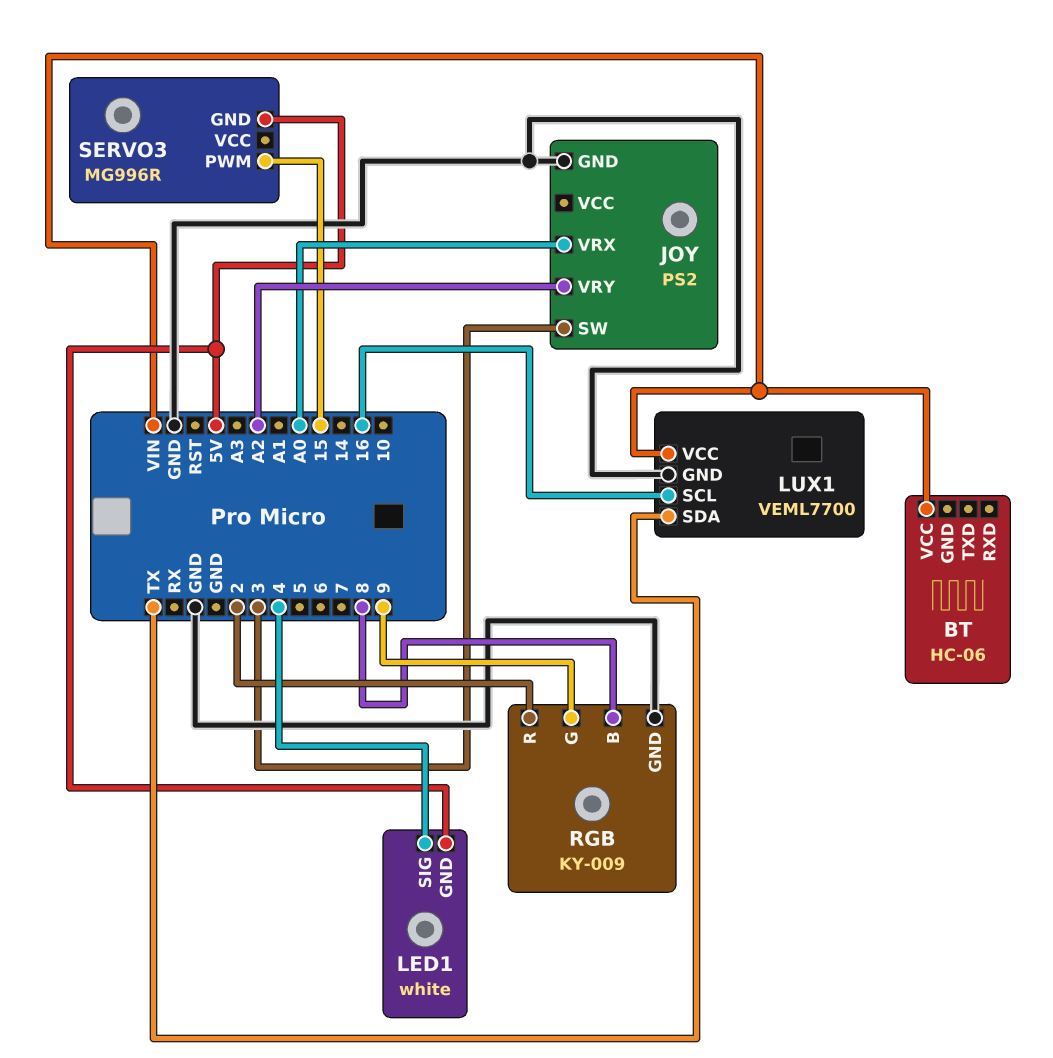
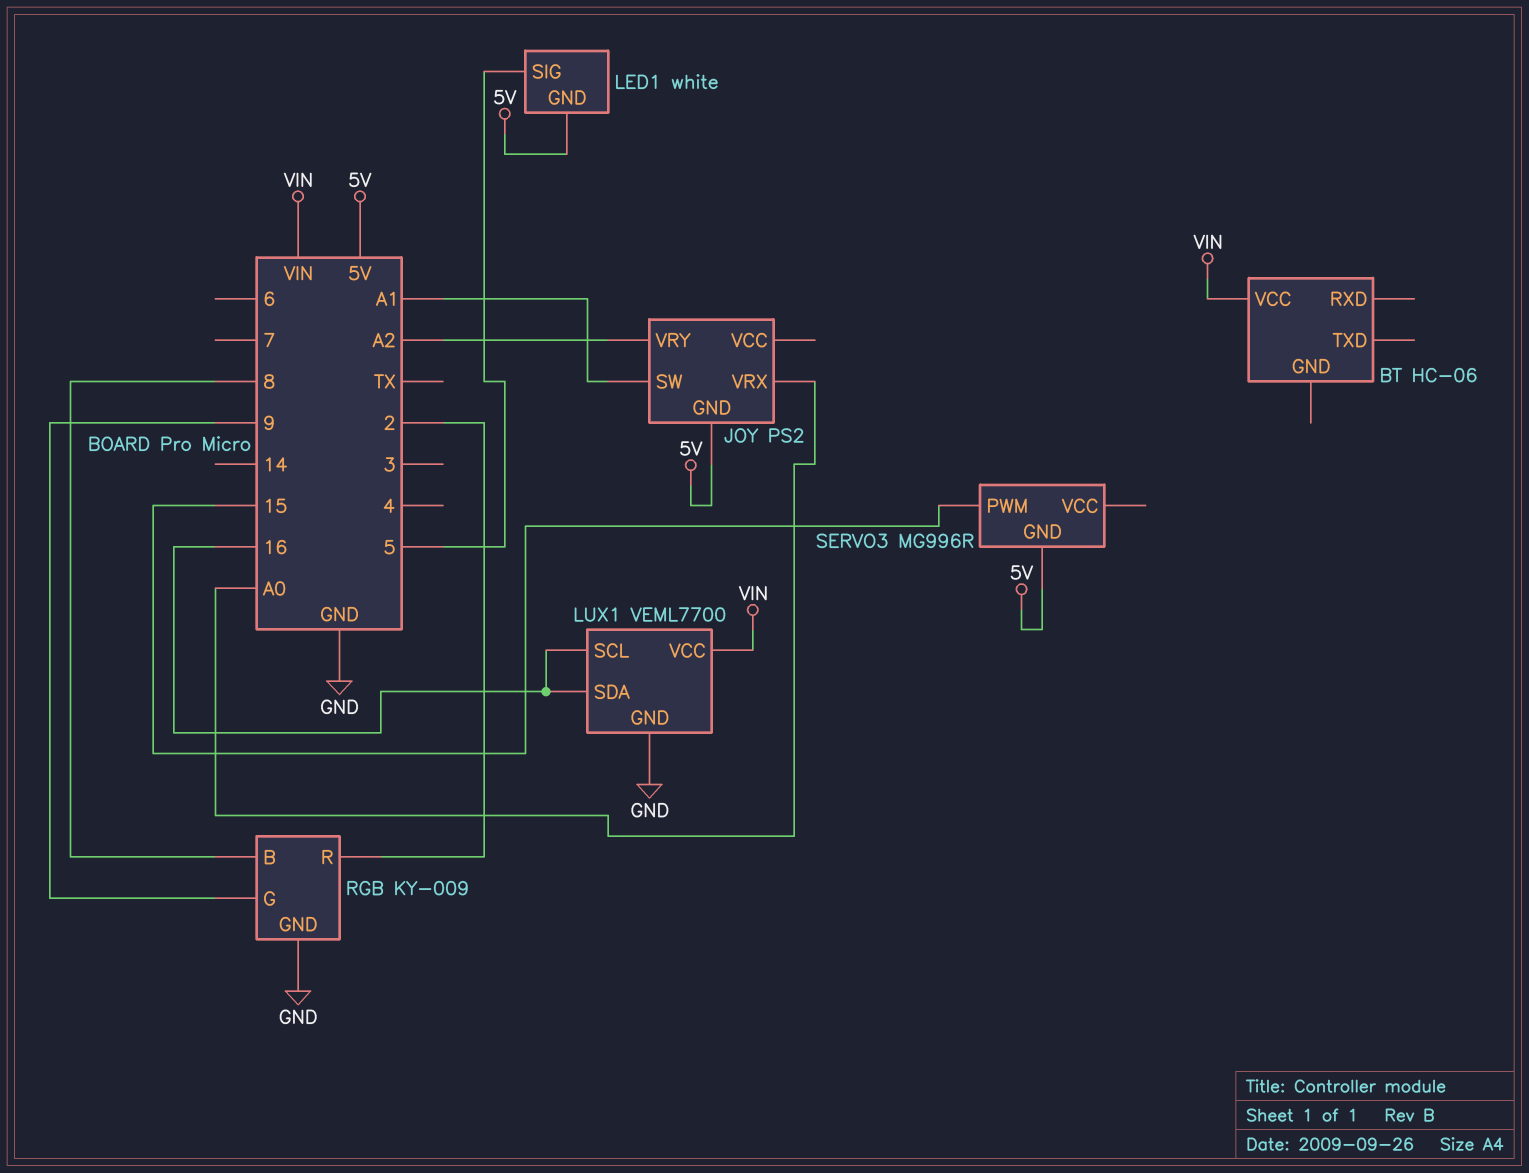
JOY pin GND: GND -> 5V
JOY pin SW: 3 -> A1
LED1 pin SIG: 4 -> 5
LUX1 pin SDA: TX -> 16

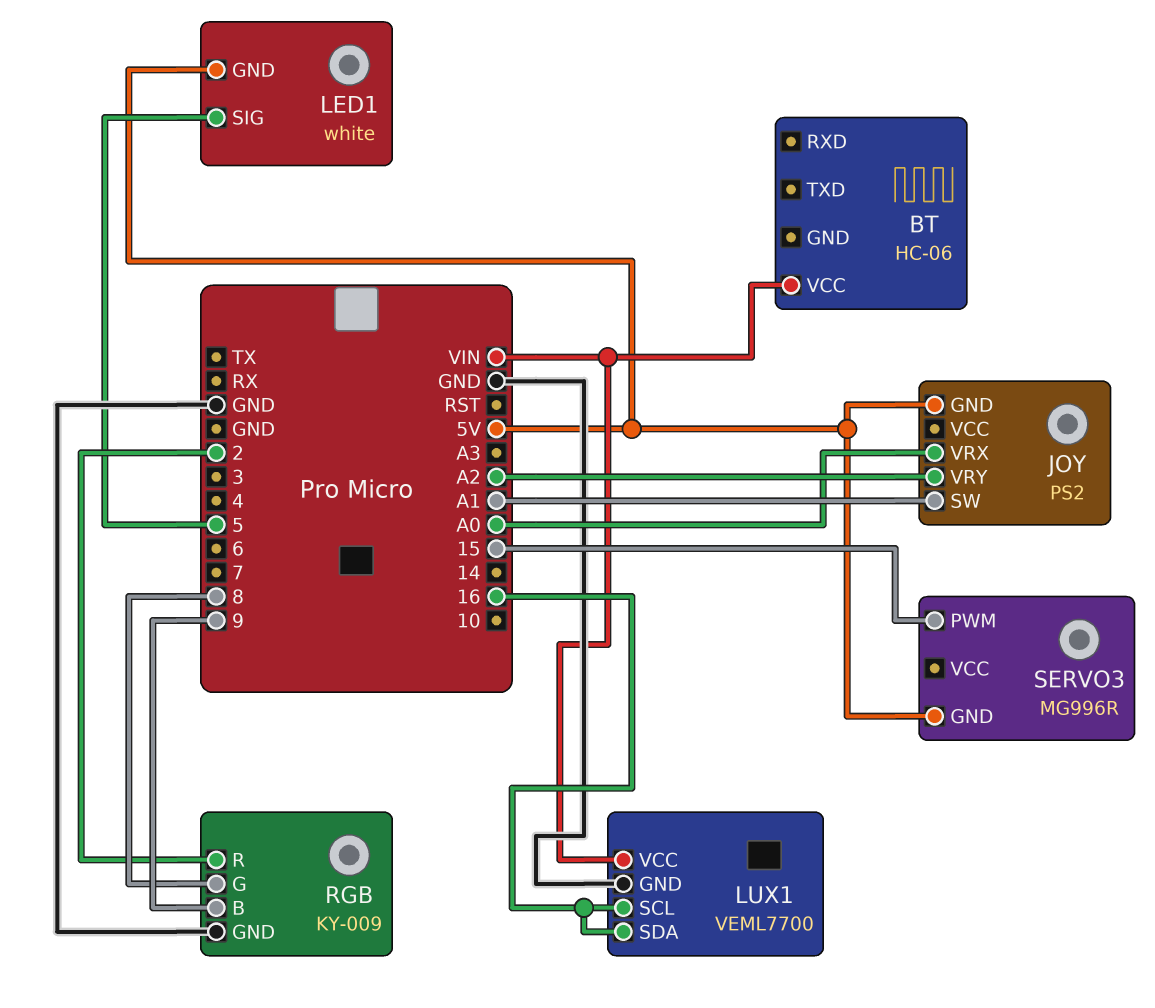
RGB pin B: 8 -> 9
RGB pin G: 9 -> 8

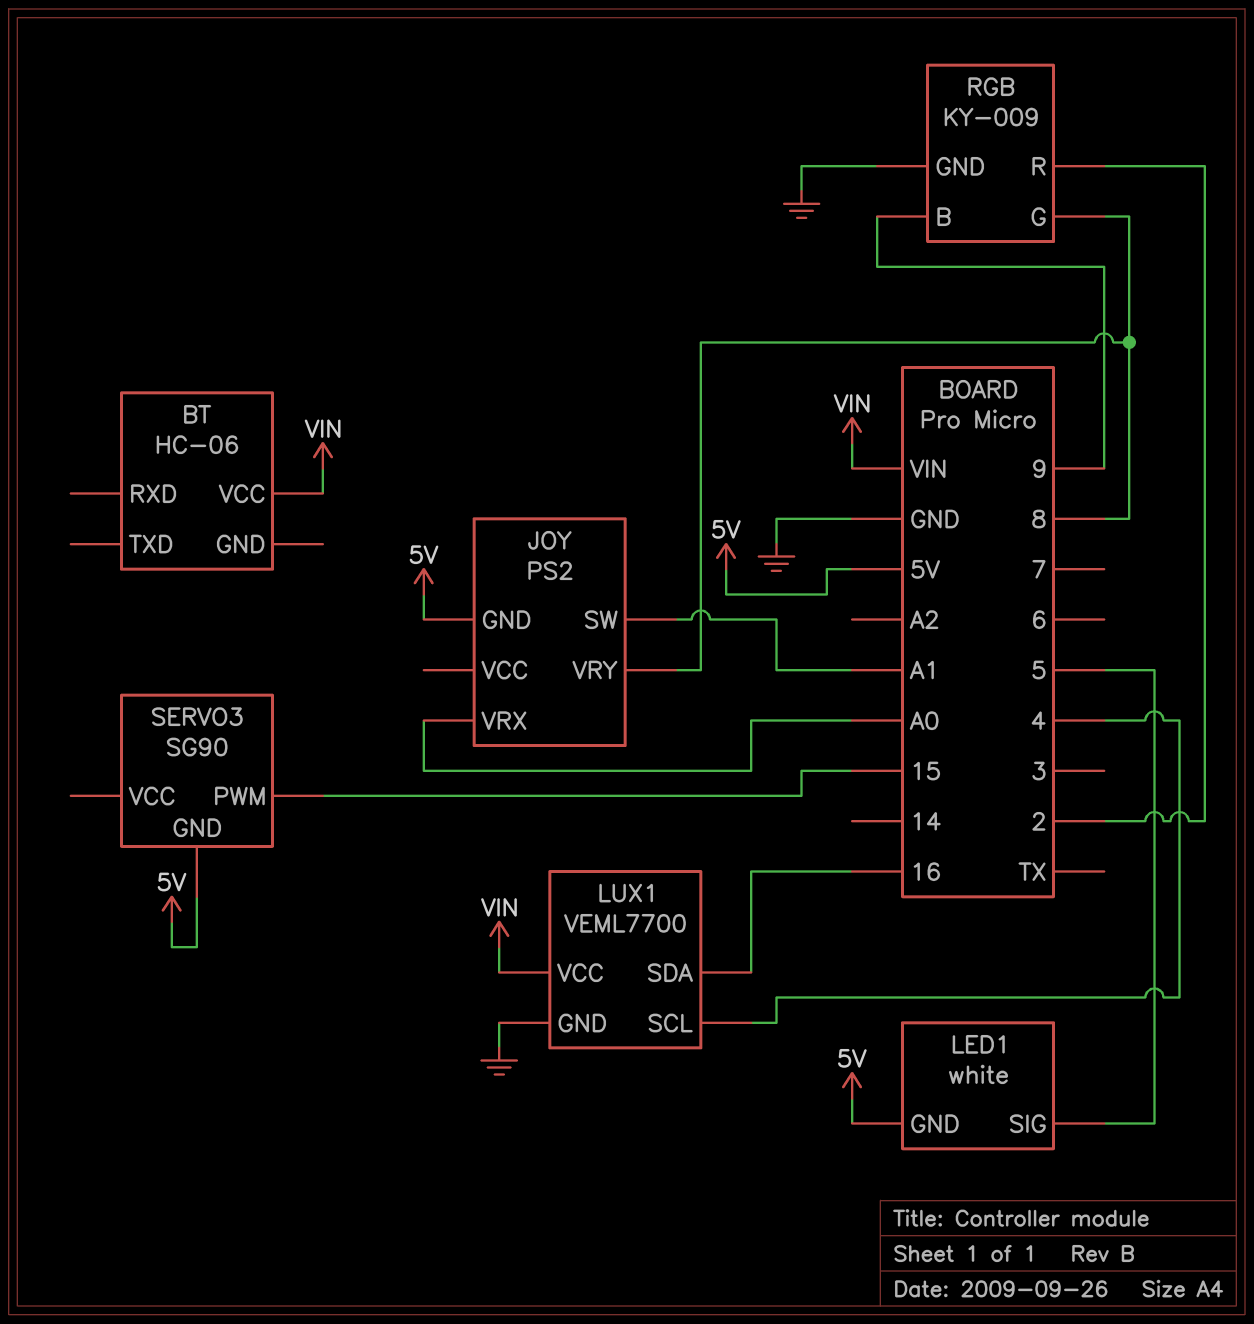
JOY pin VRY: A2 -> 8
LUX1 pin SCL: 16 -> 4
SERVO3: MG996R -> SG90

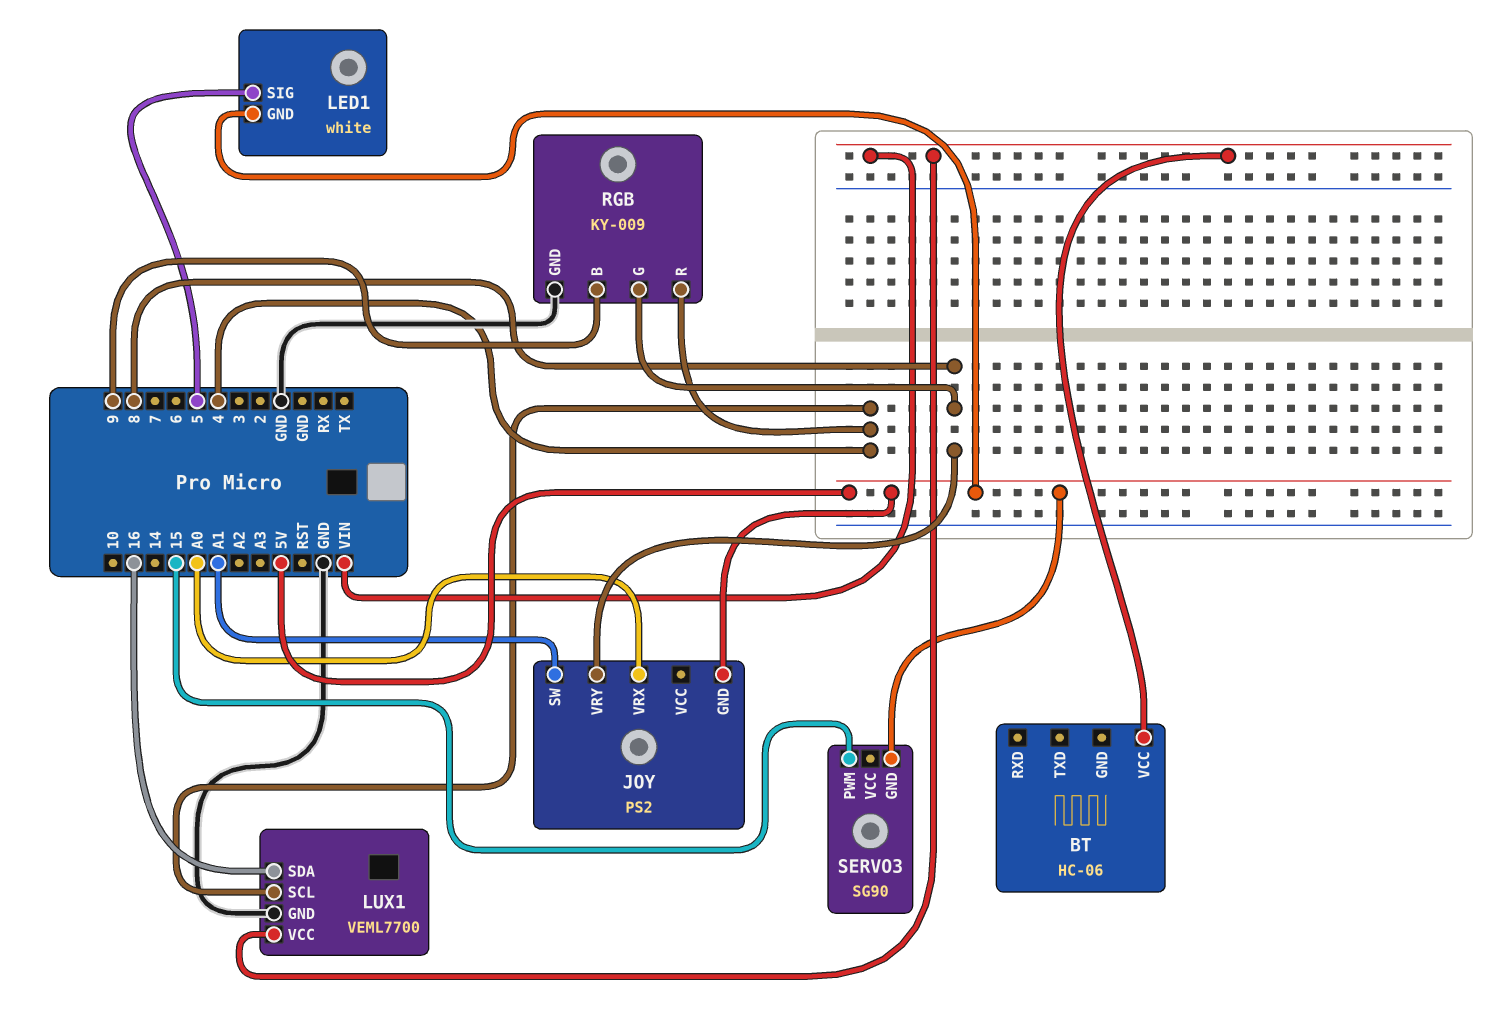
RGB pin R: 2 -> 4

